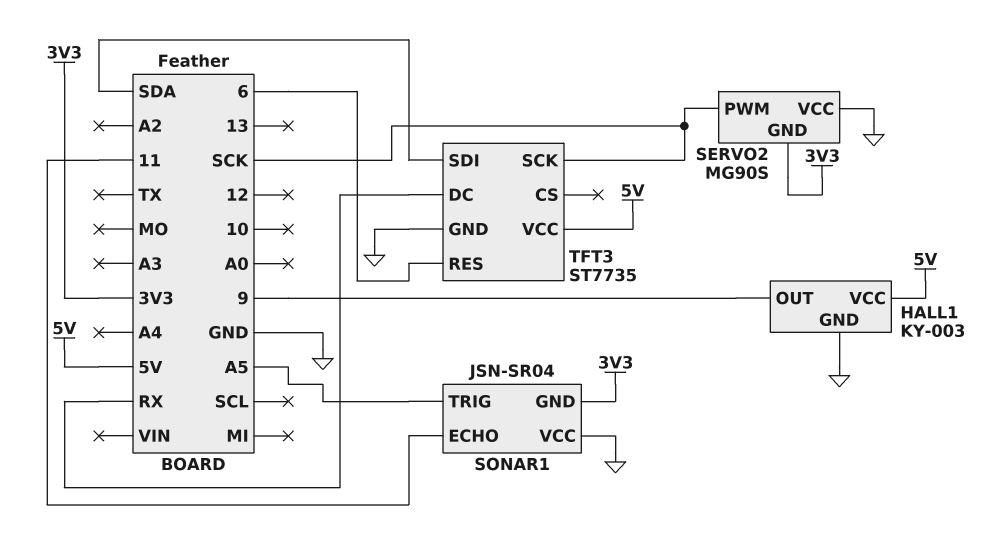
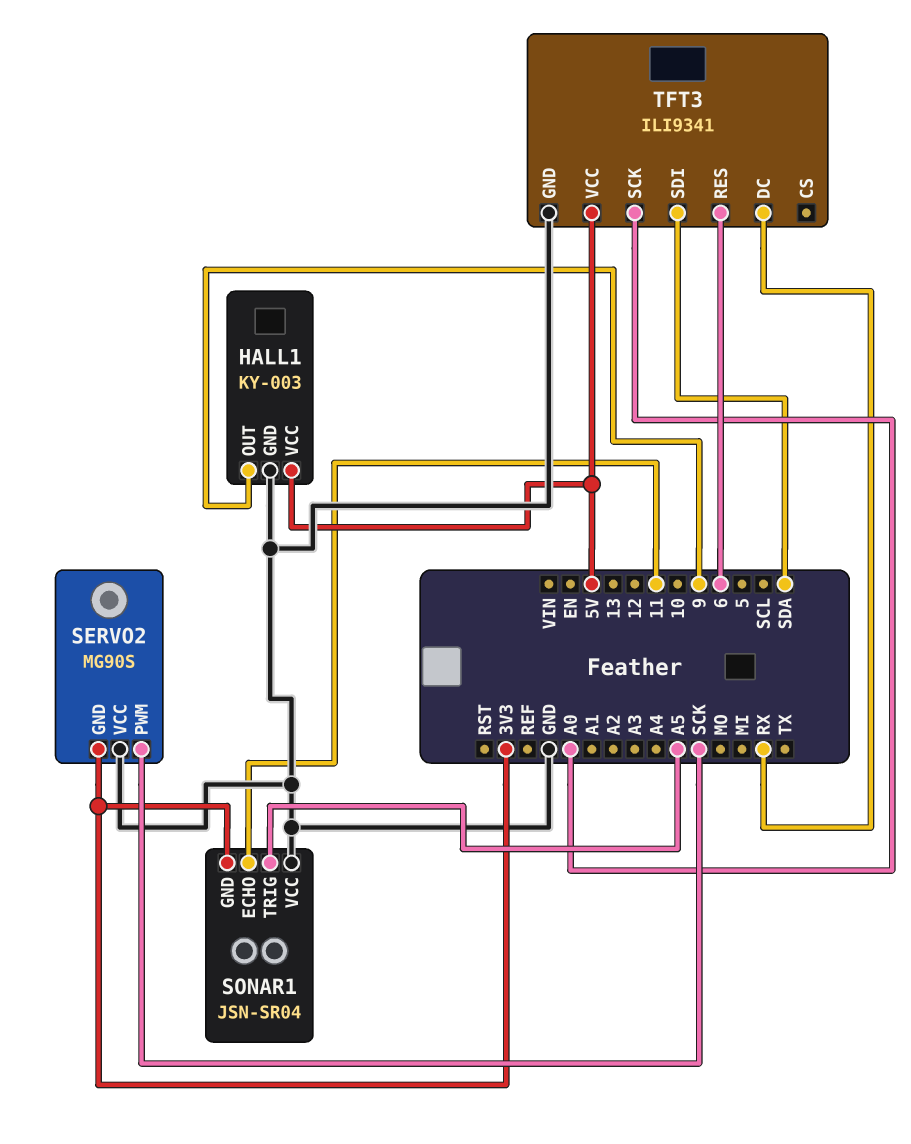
TFT3: ST7735 -> ILI9341
TFT3 pin SCK: SCK -> A0

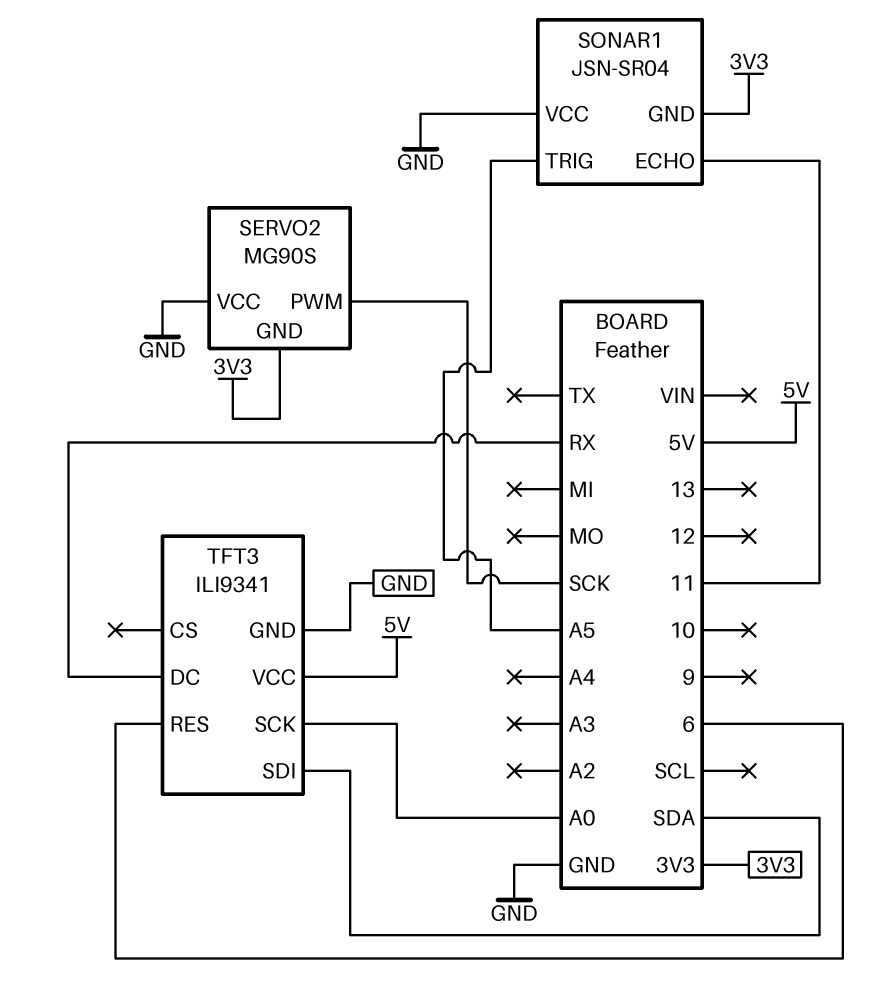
HALL1: KY-003 -> none
HALL1 pin GND: GND -> none
HALL1 pin OUT: 9 -> none
HALL1 pin VCC: 5V -> none

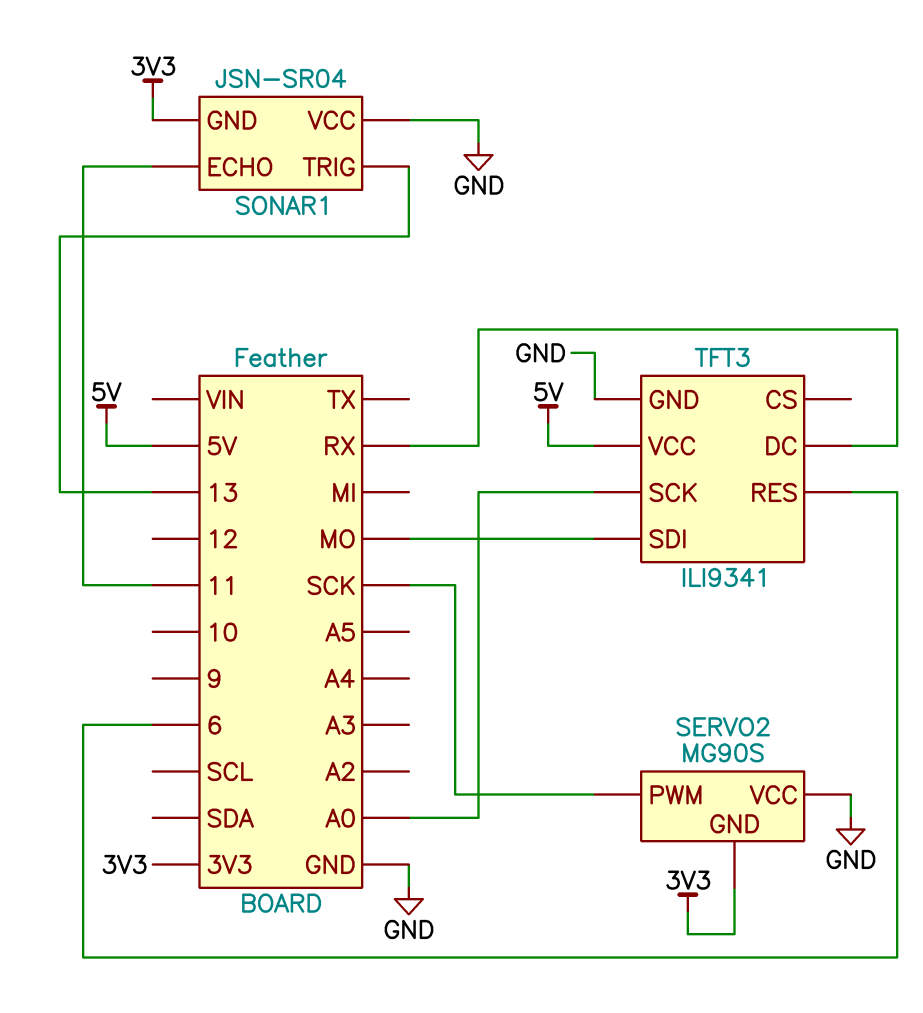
SONAR1 pin TRIG: A5 -> 13
TFT3 pin SDI: SDA -> MO

